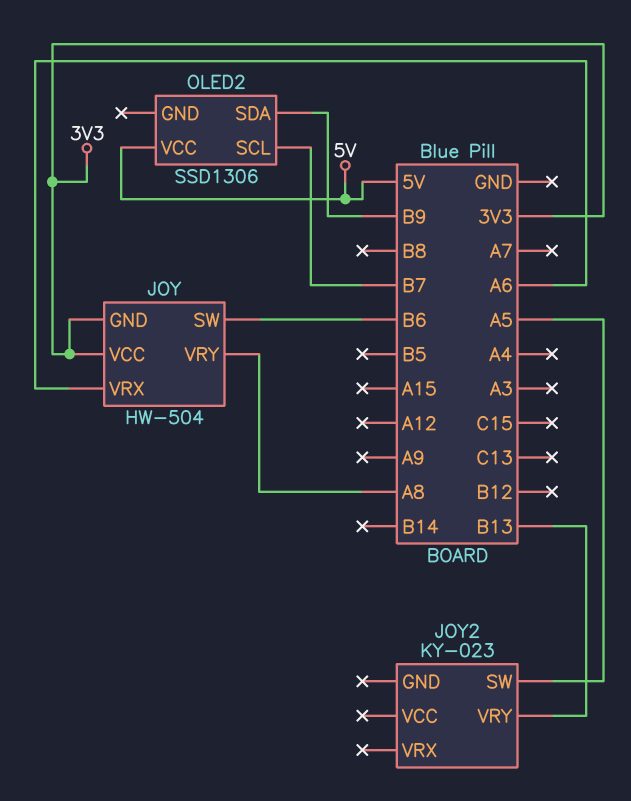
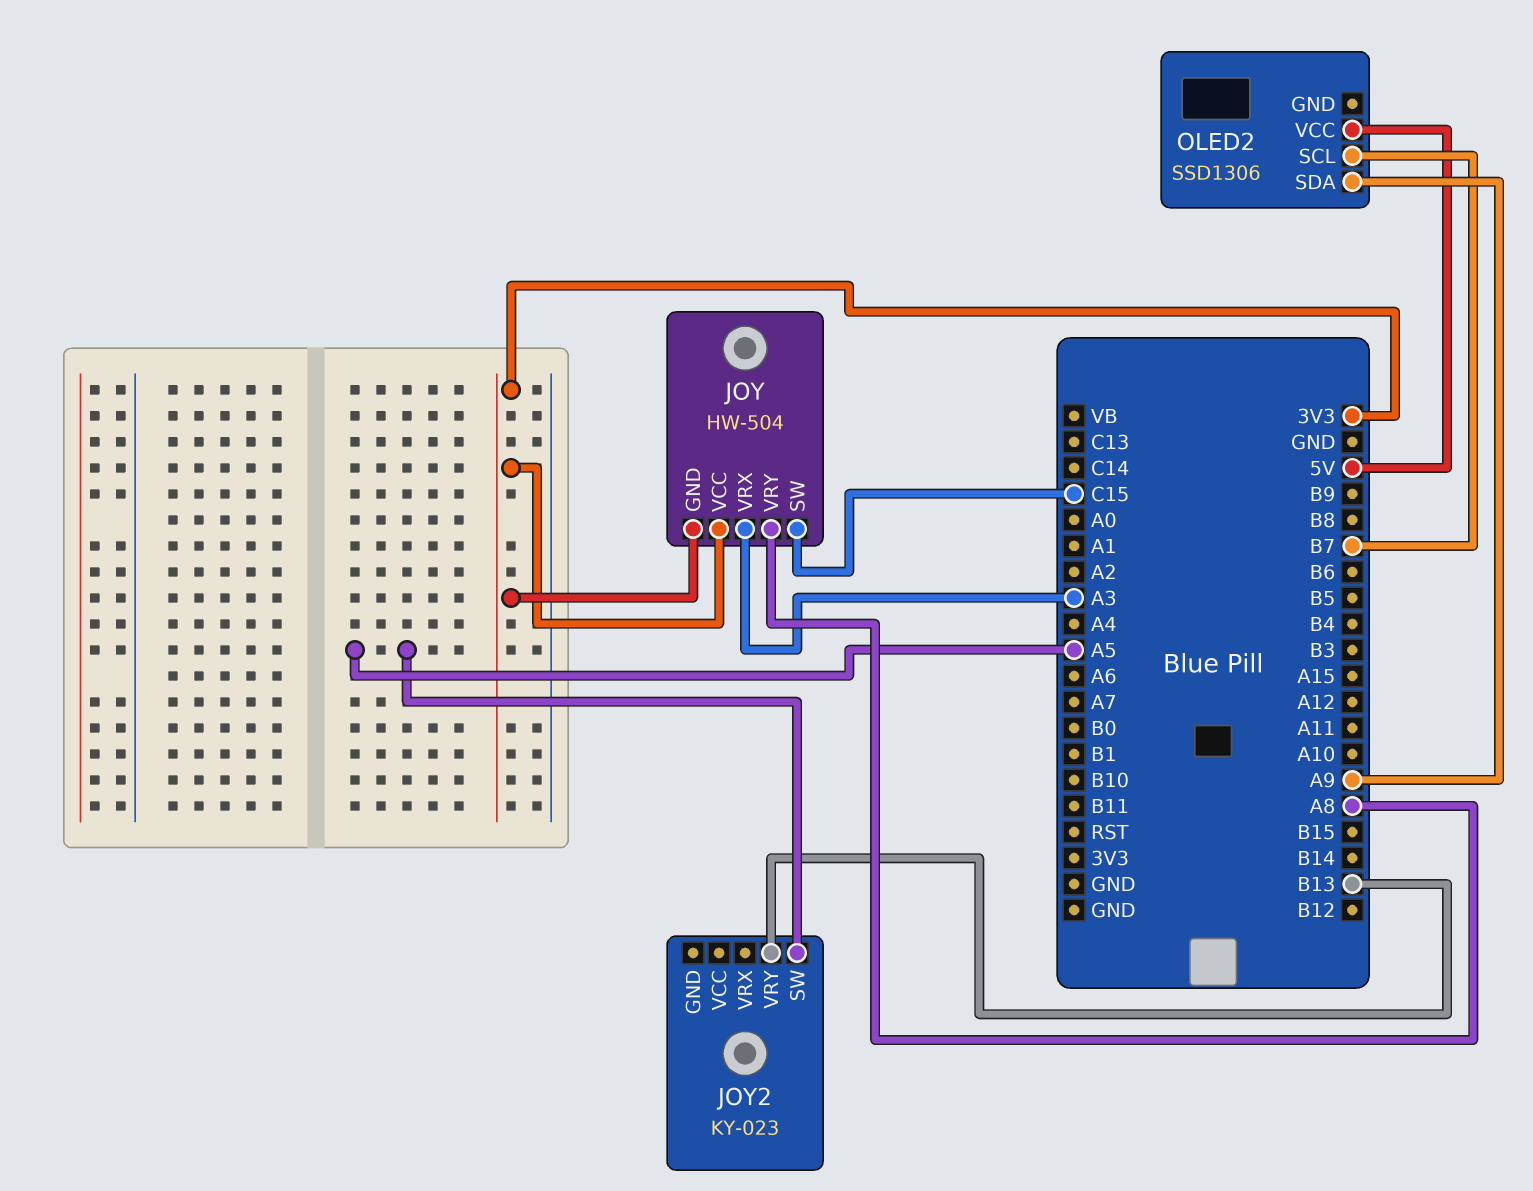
JOY pin SW: B6 -> C15
JOY pin VRX: A6 -> A3
OLED2 pin SDA: B9 -> A9

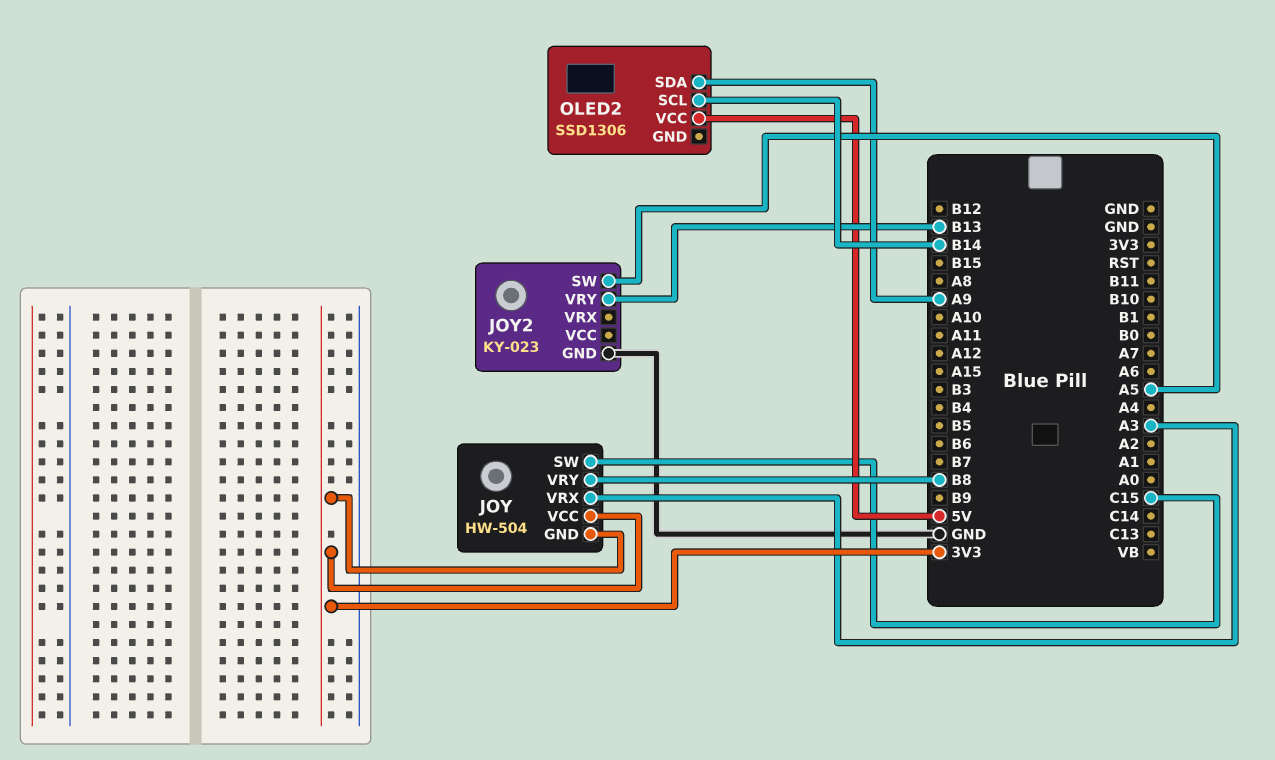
JOY pin VRY: A8 -> B8
JOY2 pin GND: none -> GND
OLED2 pin SCL: B7 -> B14

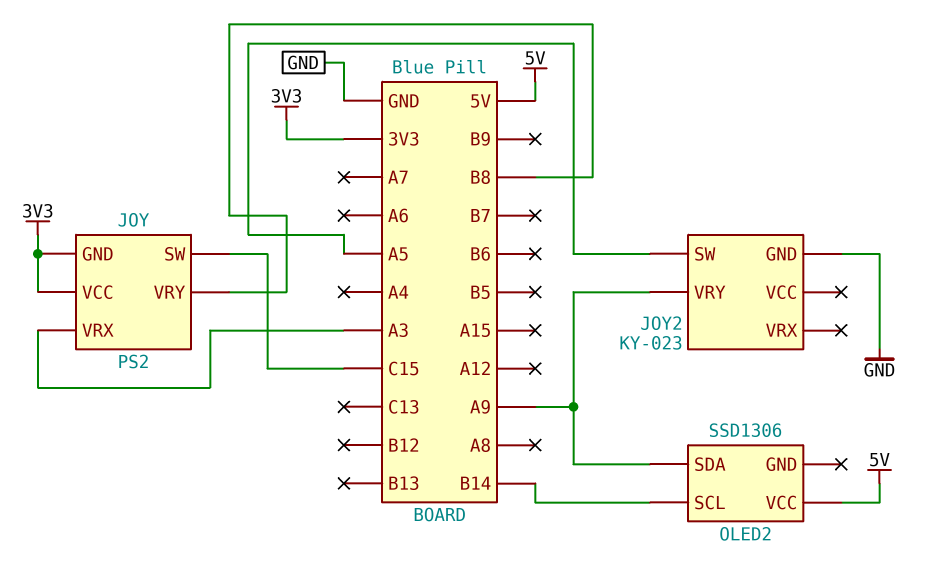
JOY: HW-504 -> PS2
JOY2 pin VRY: B13 -> A9

